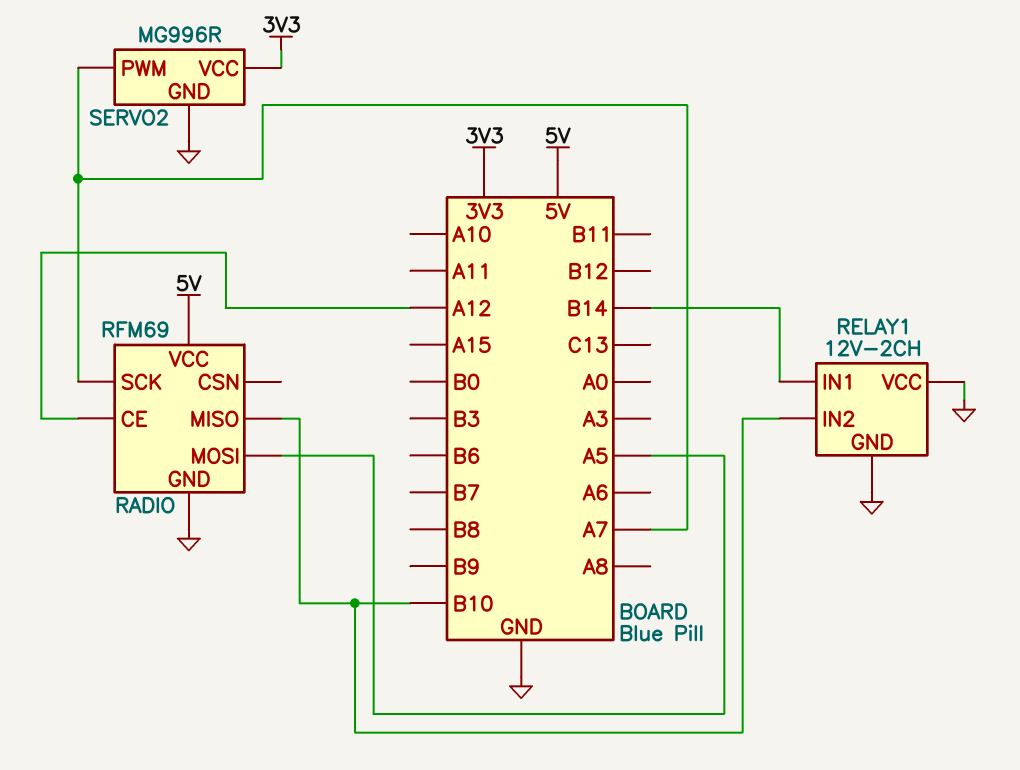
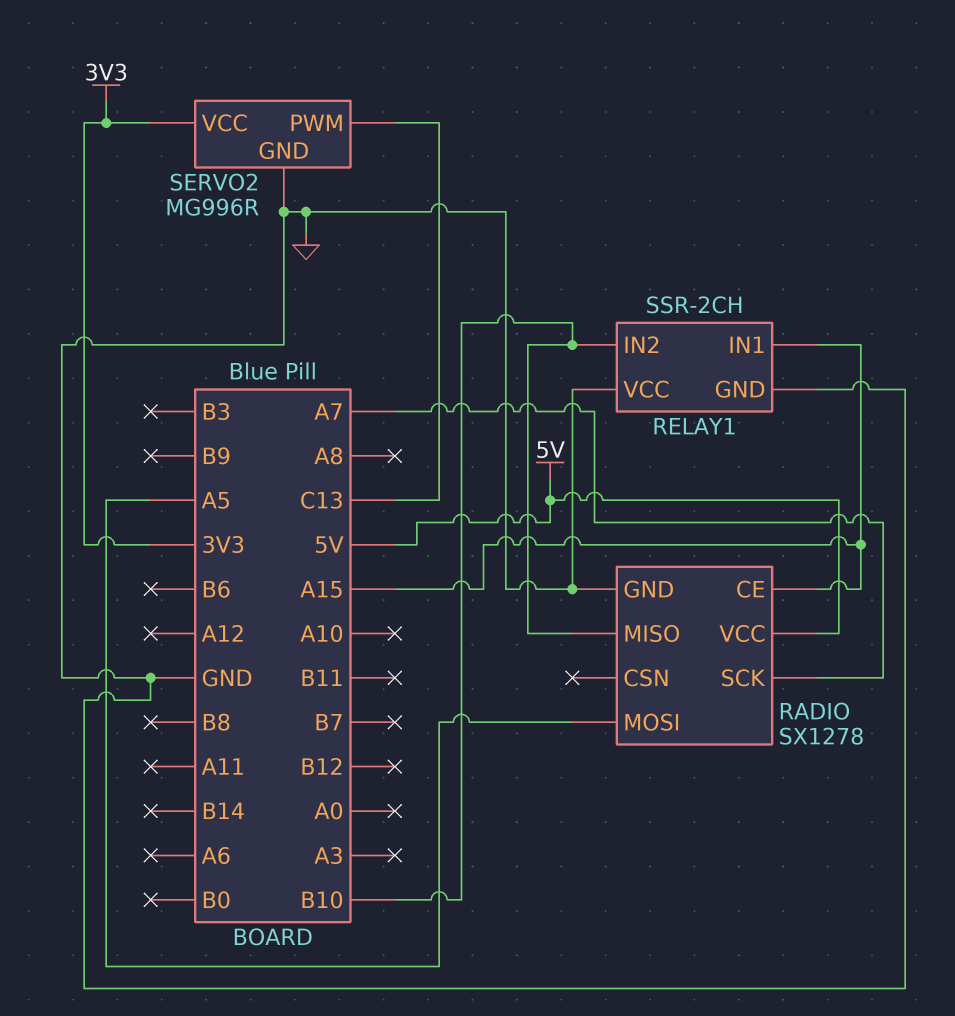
RADIO: RFM69 -> SX1278
RADIO pin CE: A12 -> A15
RELAY1: 12V-2CH -> SSR-2CH
RELAY1 pin IN1: B14 -> A15
SERVO2 pin PWM: A7 -> C13

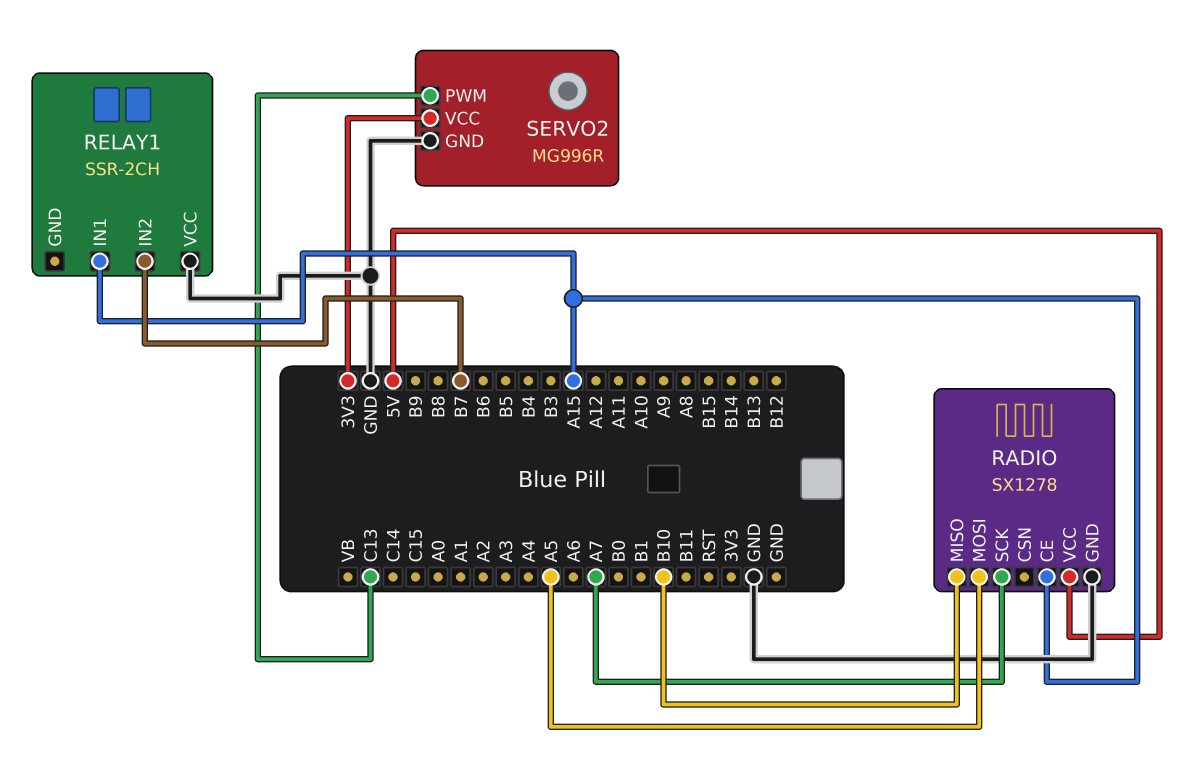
RELAY1 pin GND: GND -> none
RELAY1 pin IN2: B10 -> B7

